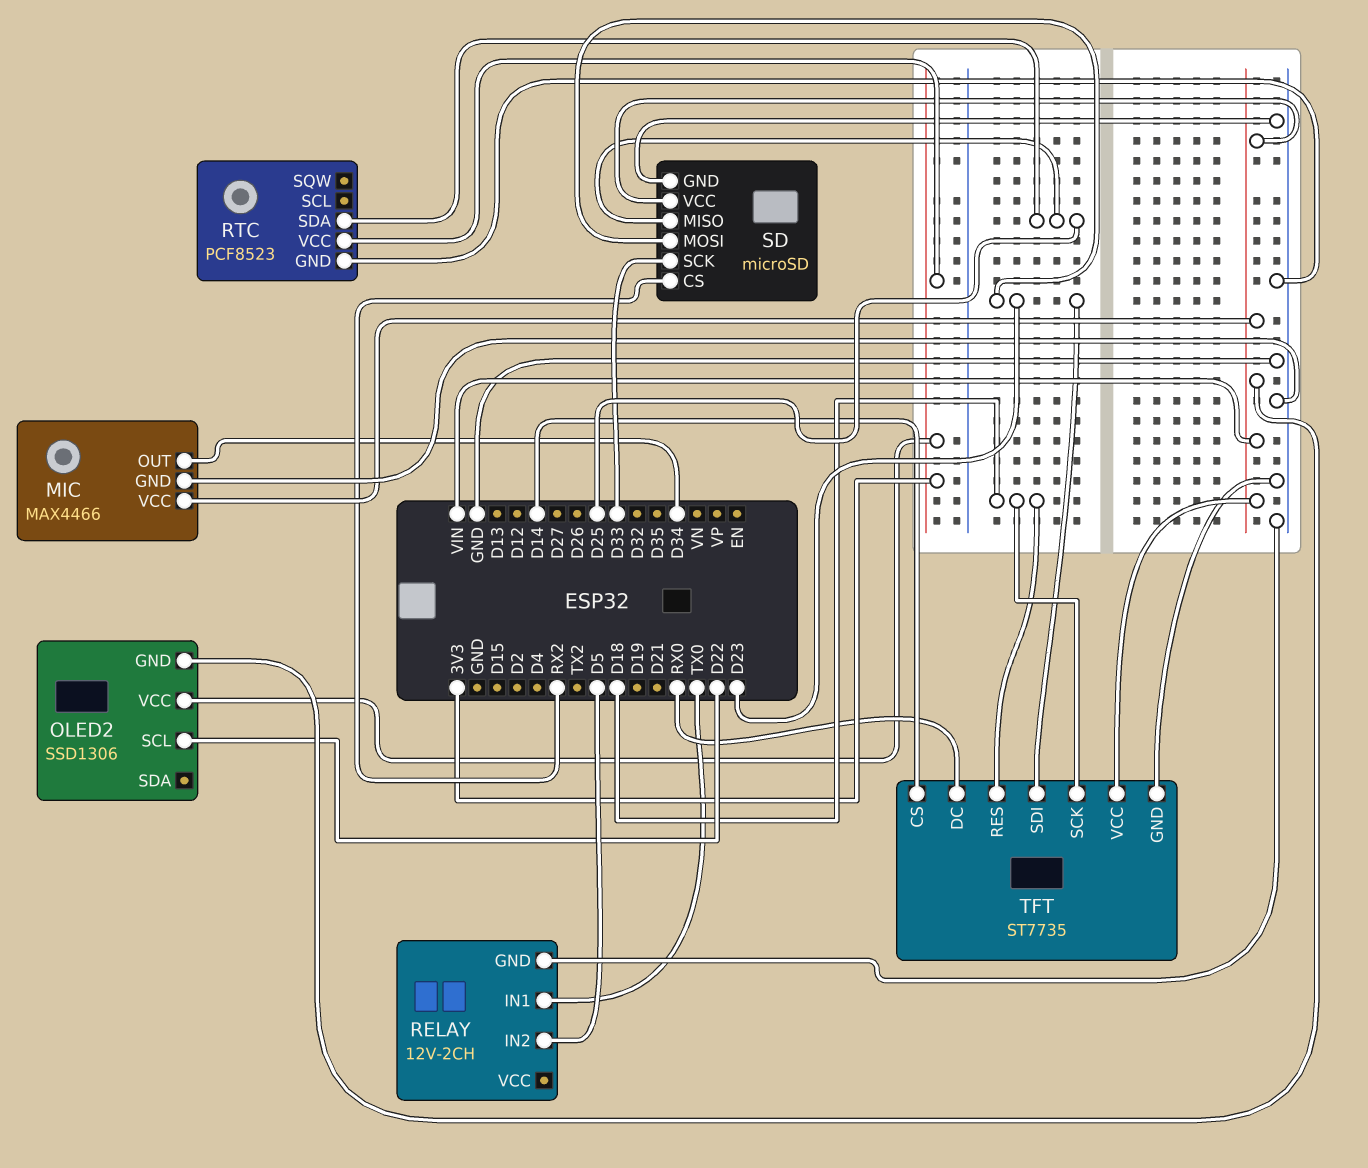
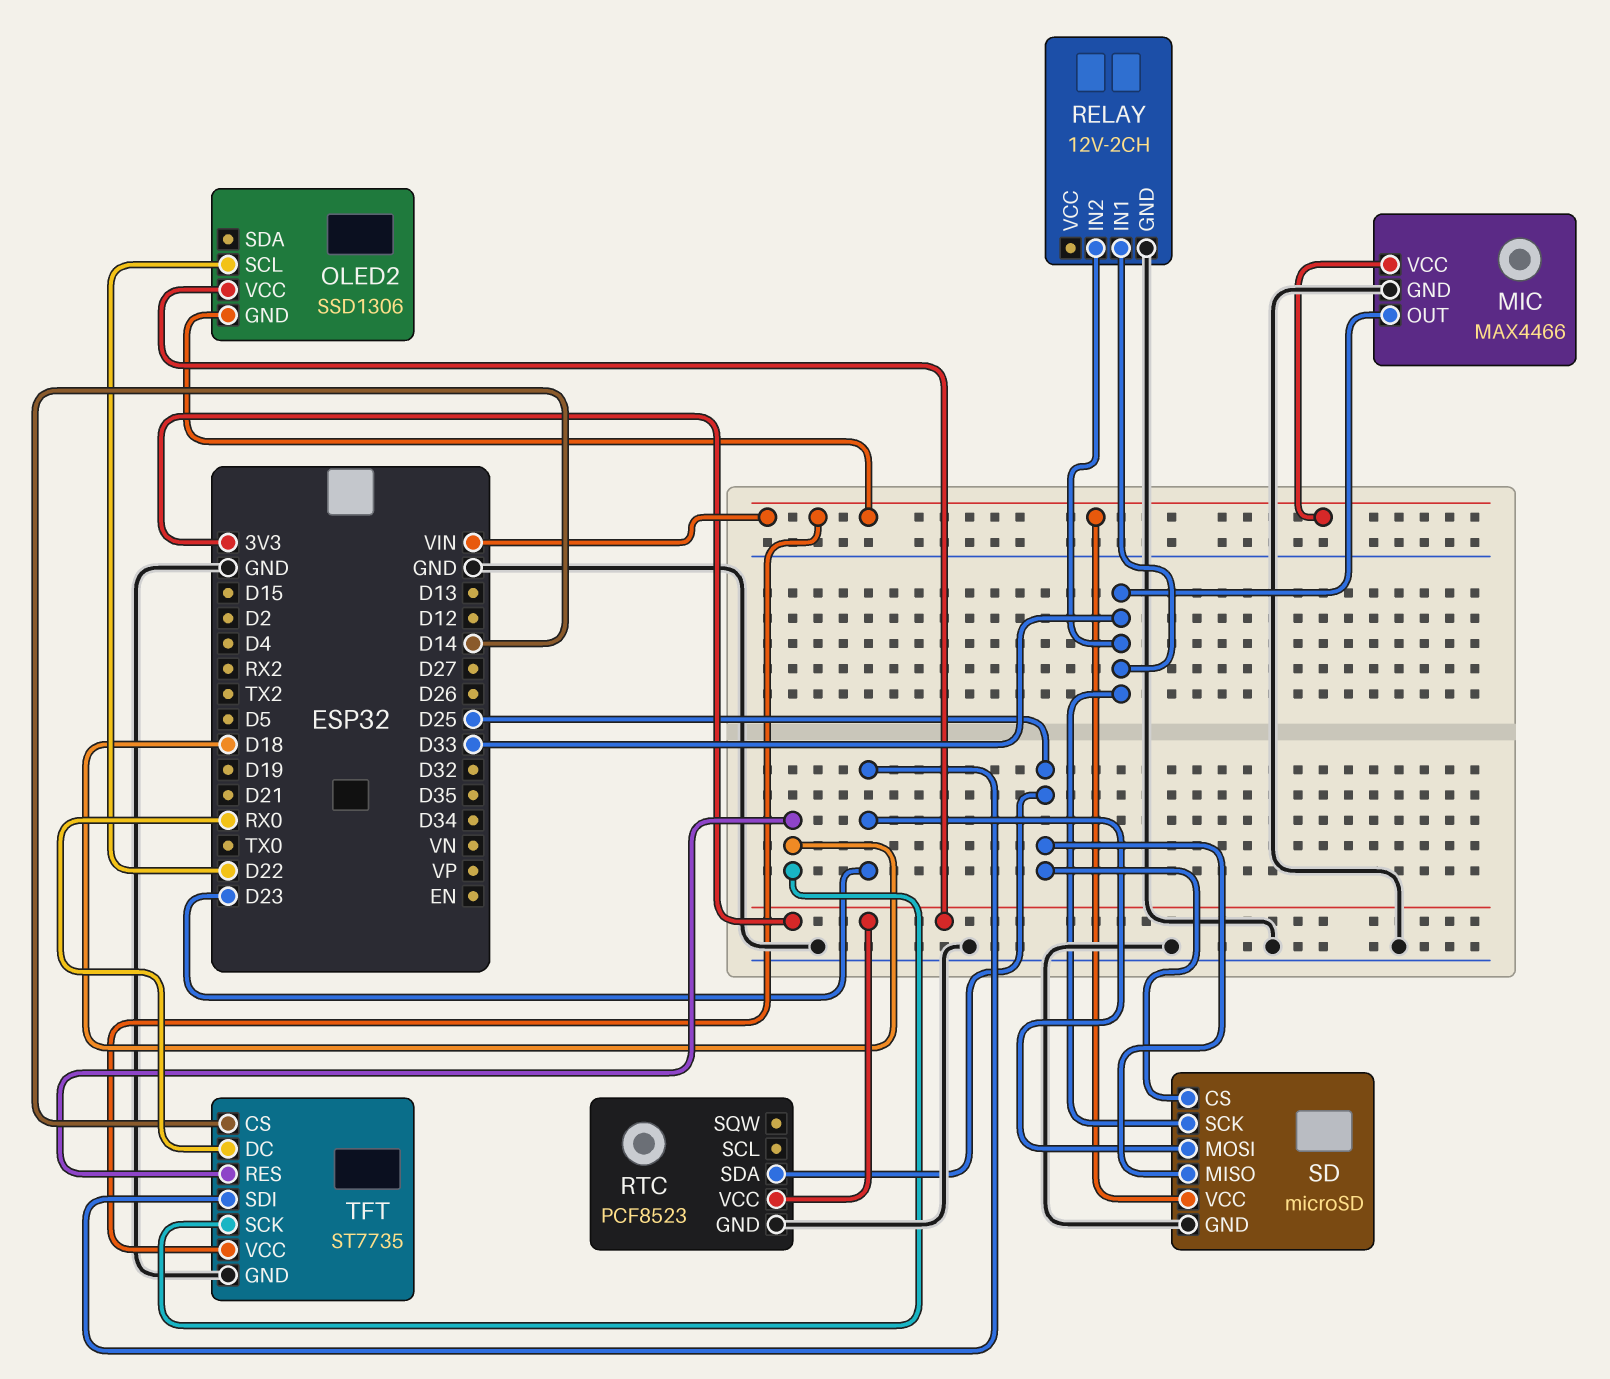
MIC pin OUT: D34 -> D33
RELAY pin IN1: TX0 -> D33
RELAY pin IN2: D5 -> D33
SD pin CS: RX2 -> D25

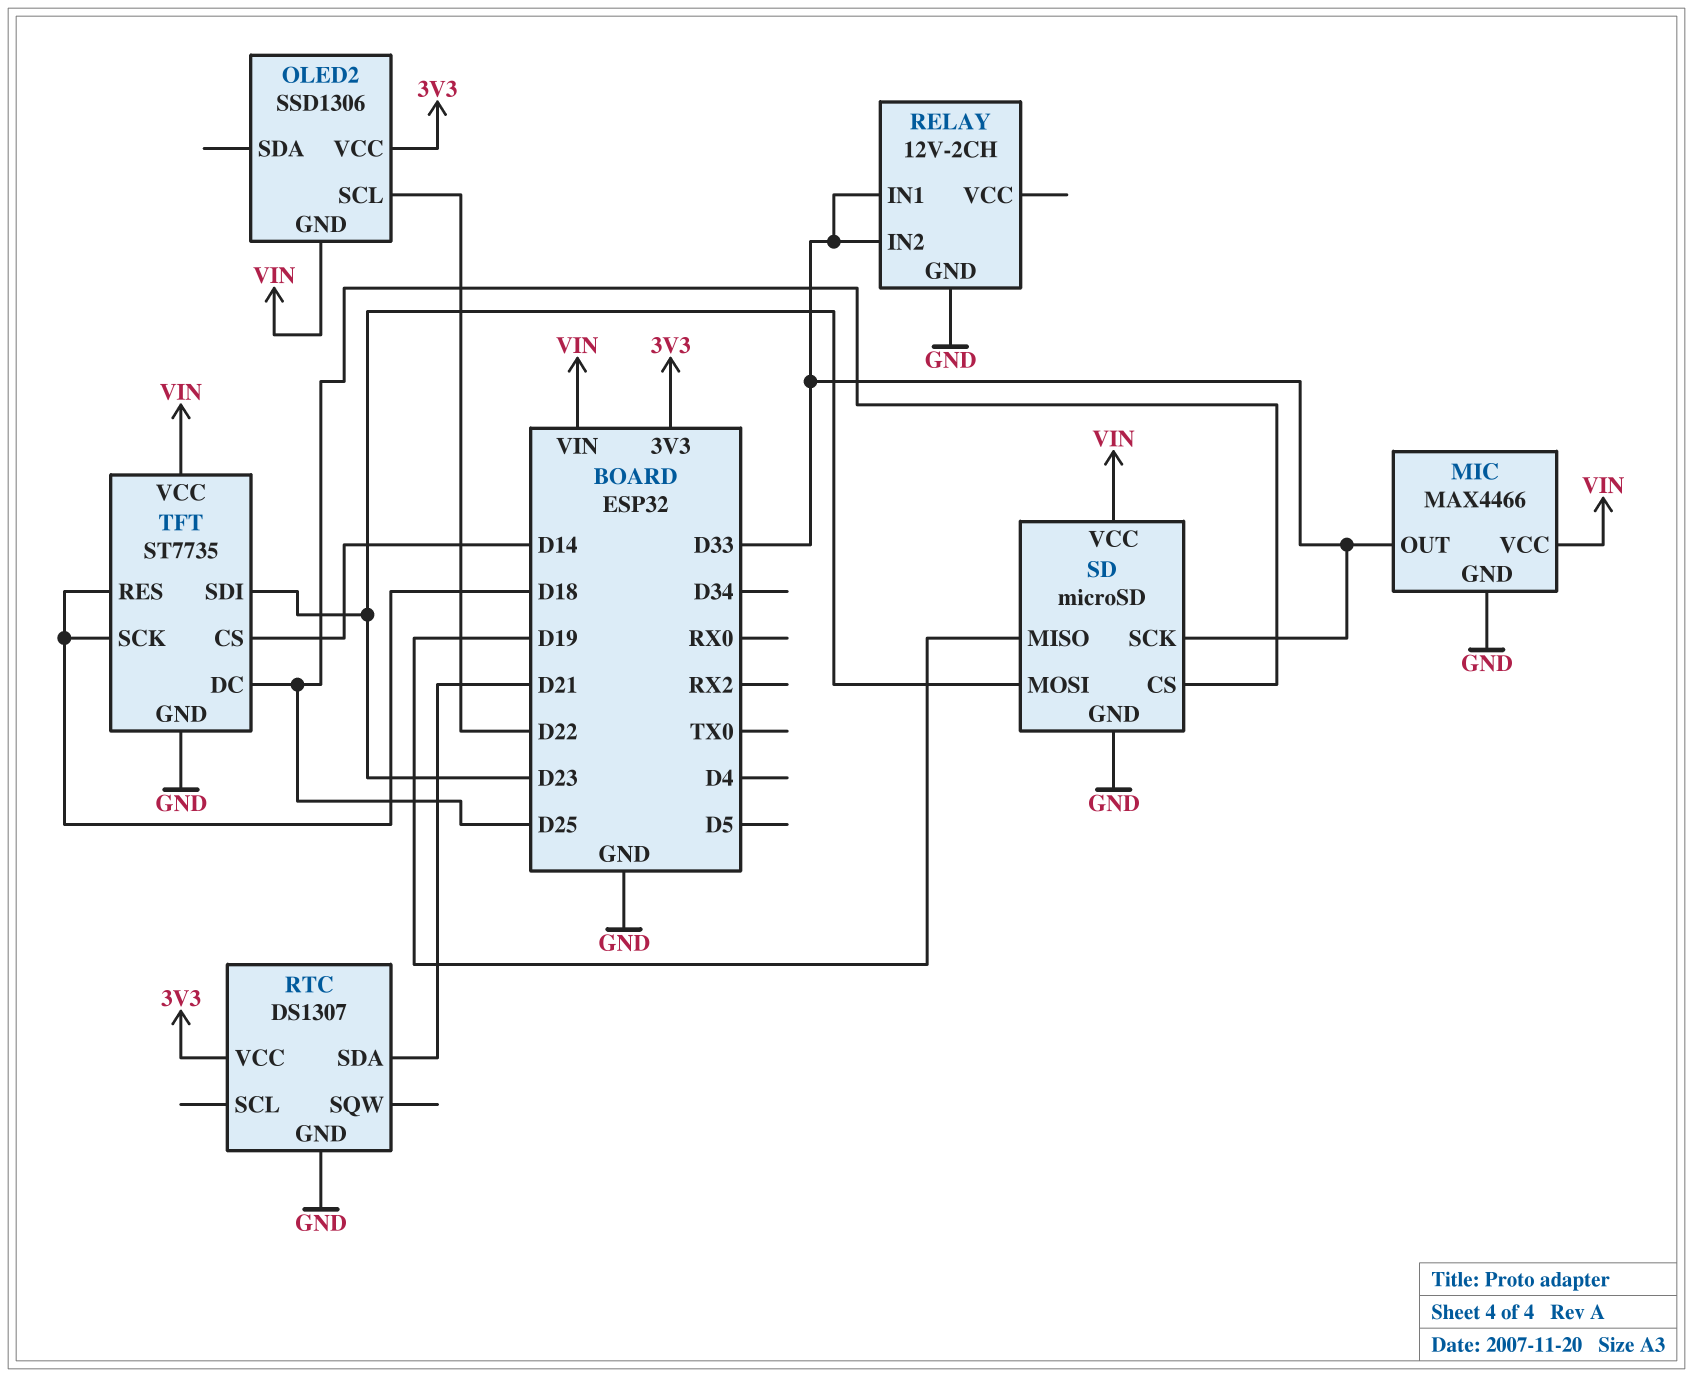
RTC: PCF8523 -> DS1307
RTC pin SDA: D25 -> D21
SD pin MISO: D25 -> D19
TFT pin DC: RX0 -> D25

